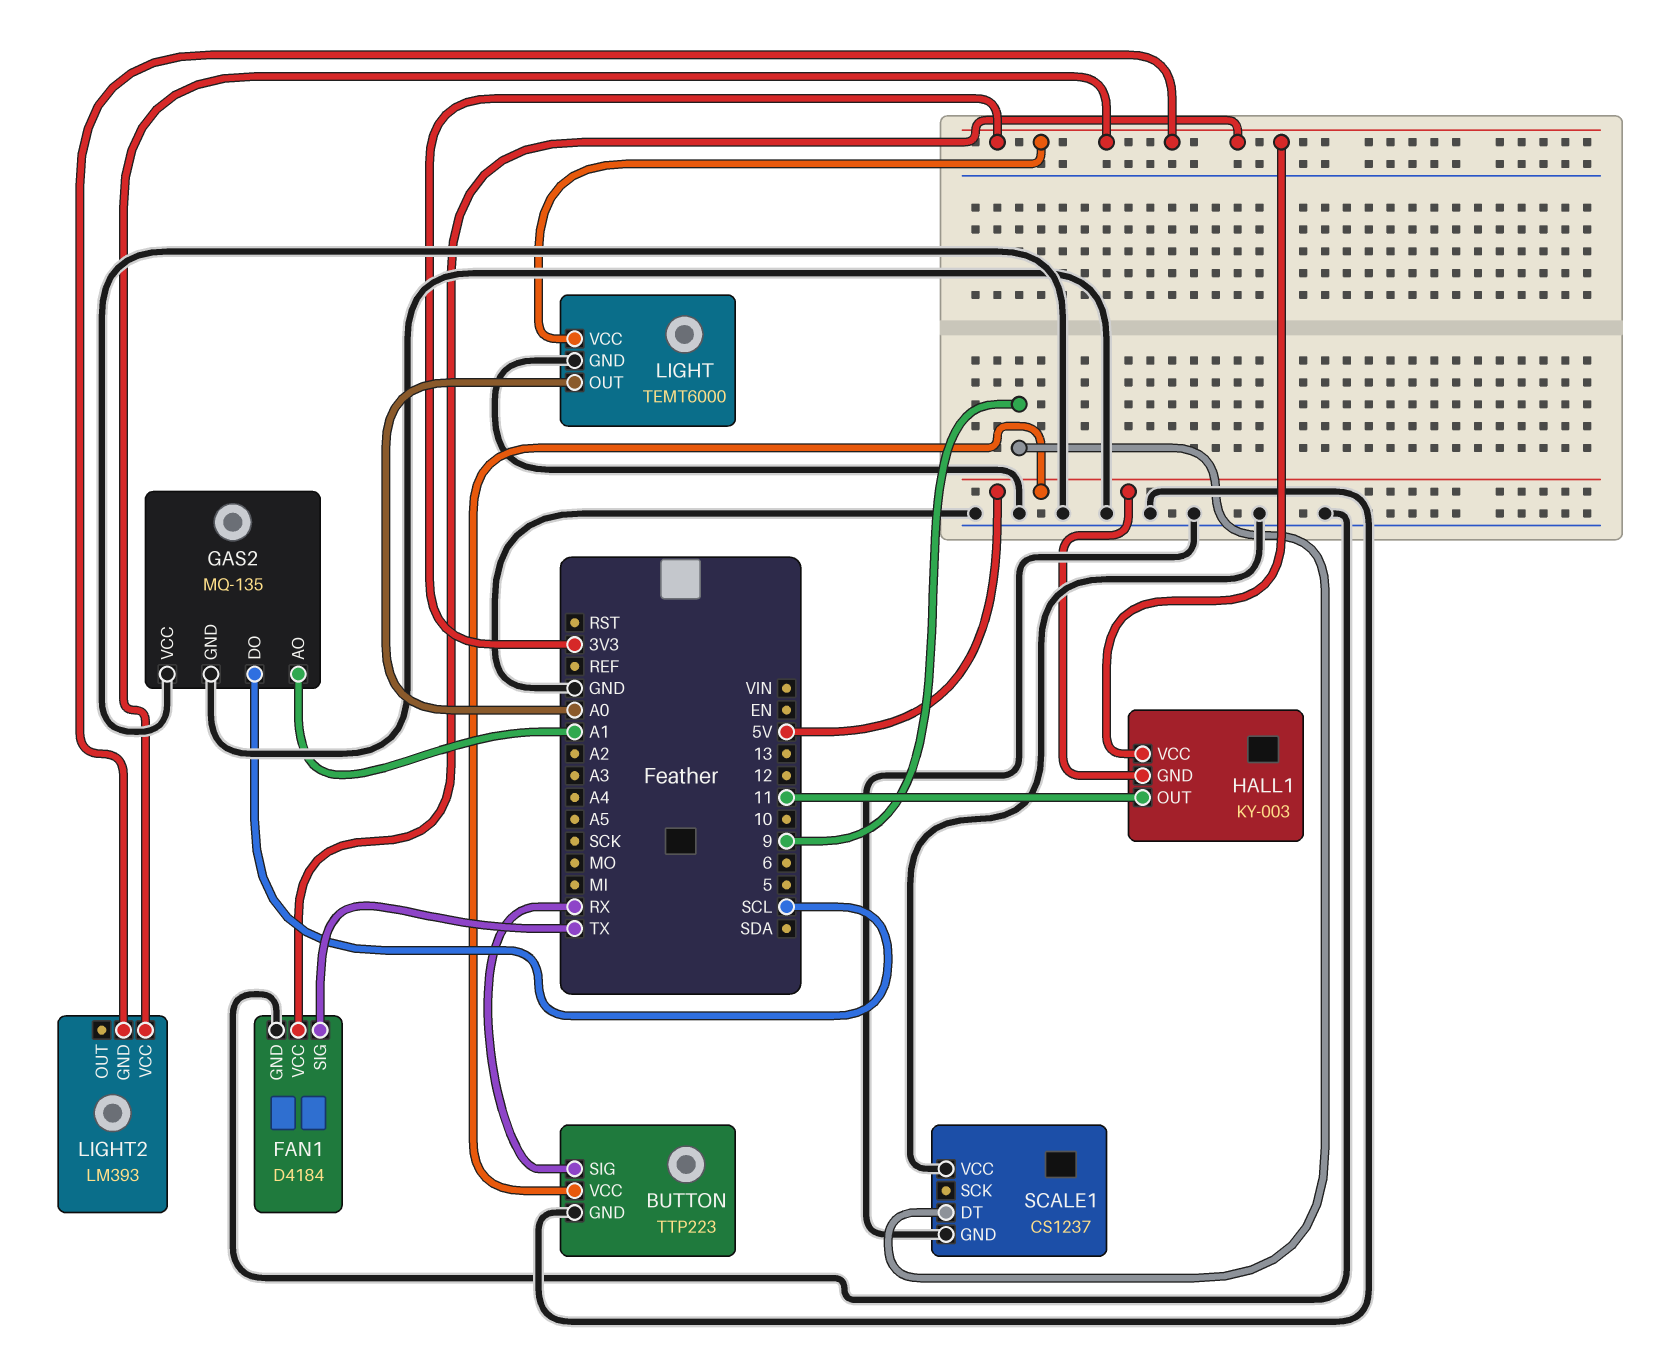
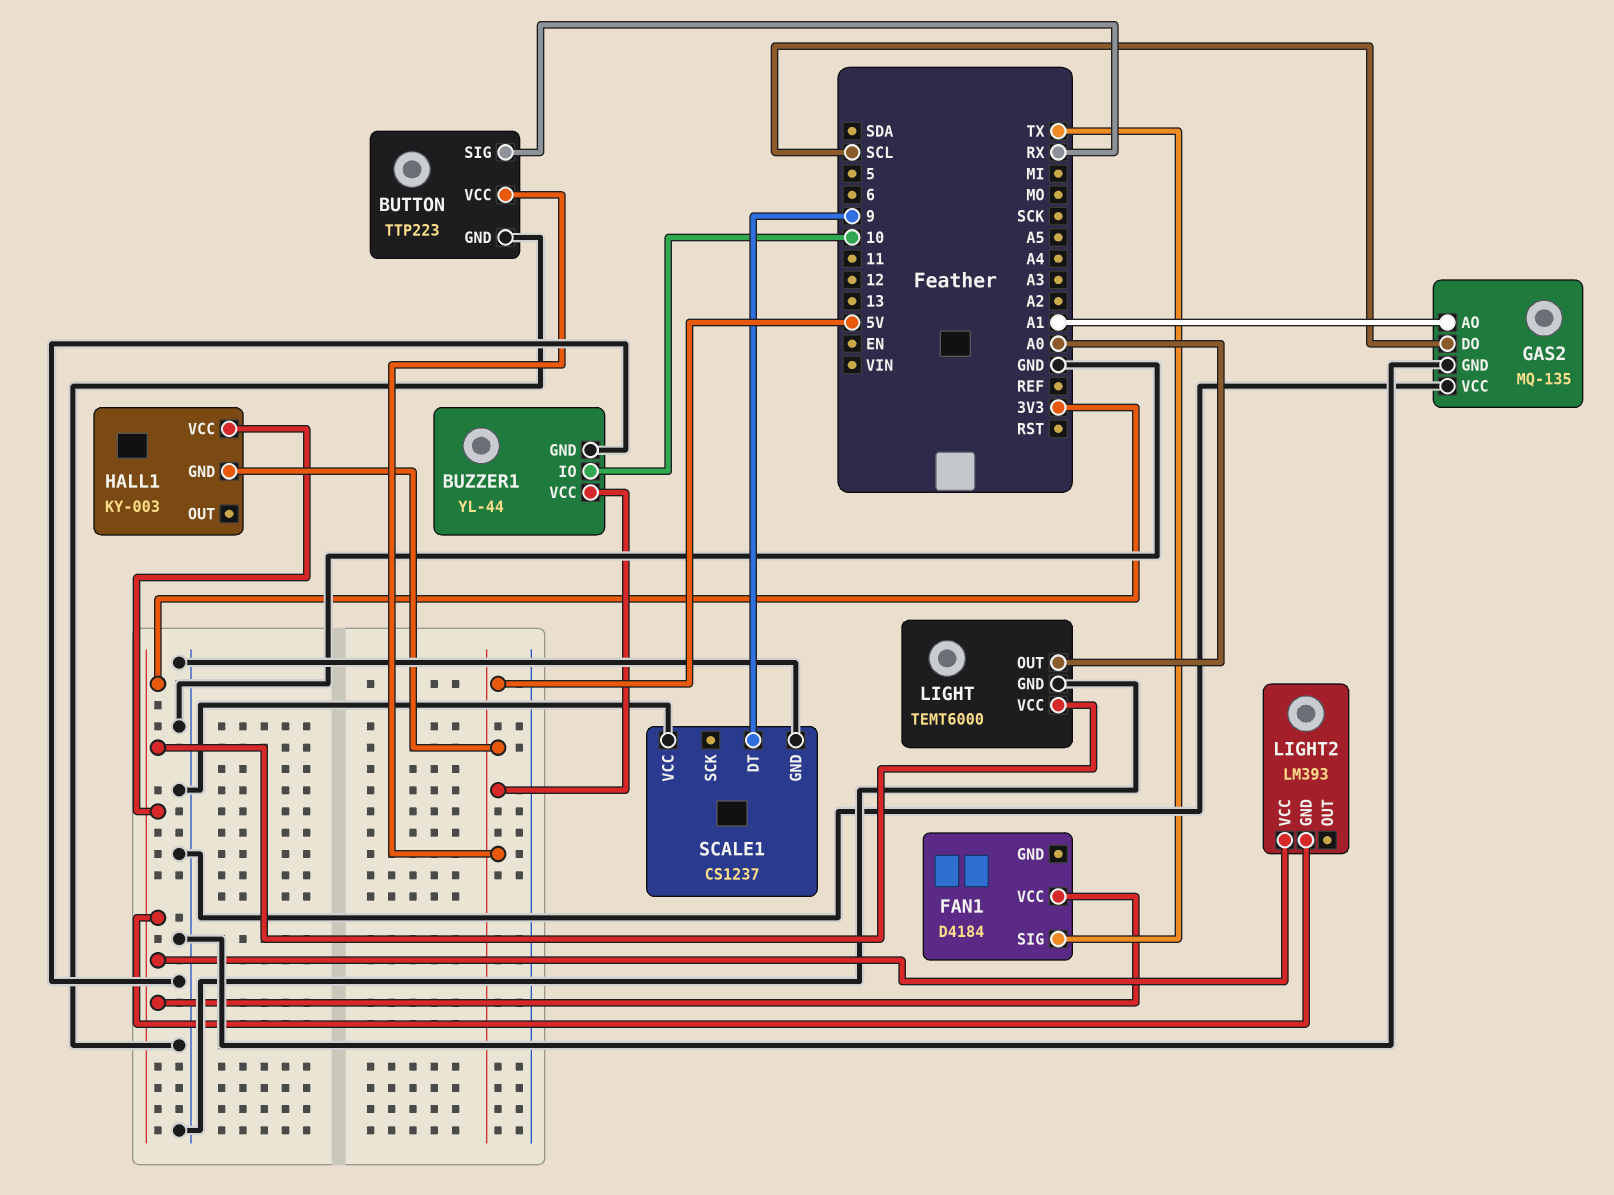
BUZZER1: none -> YL-44
BUZZER1 pin GND: none -> GND
BUZZER1 pin IO: none -> 10
BUZZER1 pin VCC: none -> 5V
FAN1 pin GND: GND -> none
HALL1 pin OUT: 11 -> none

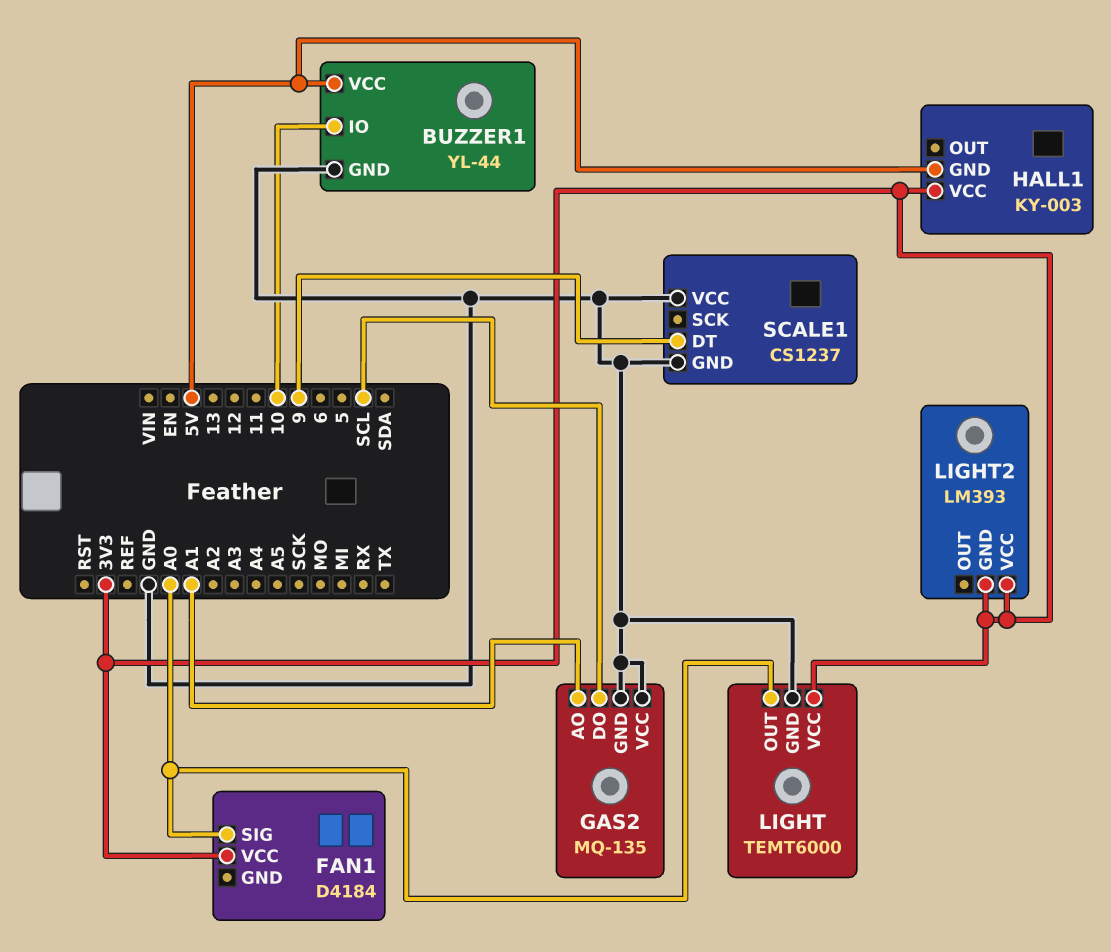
BUTTON: TTP223 -> none
BUTTON pin GND: GND -> none
BUTTON pin SIG: RX -> none
BUTTON pin VCC: 5V -> none
FAN1 pin SIG: TX -> A0

